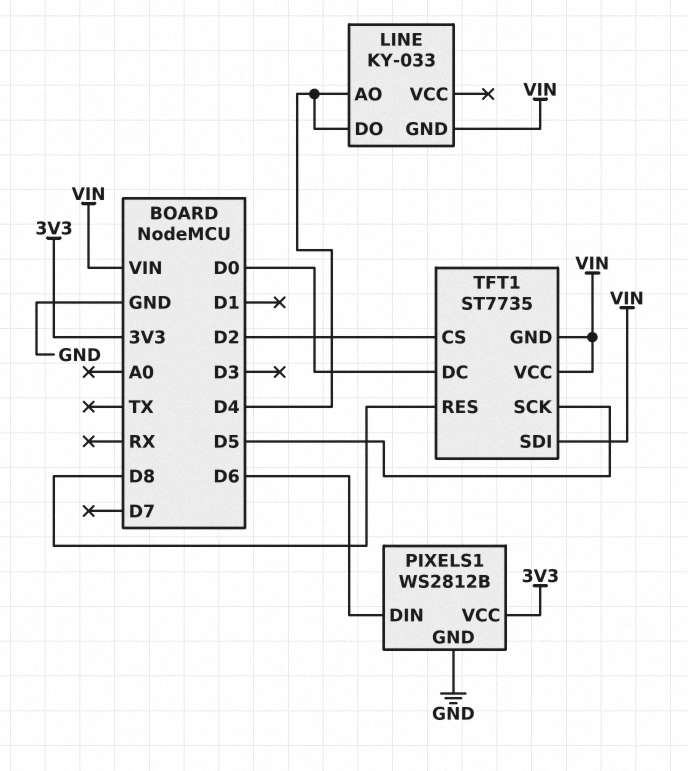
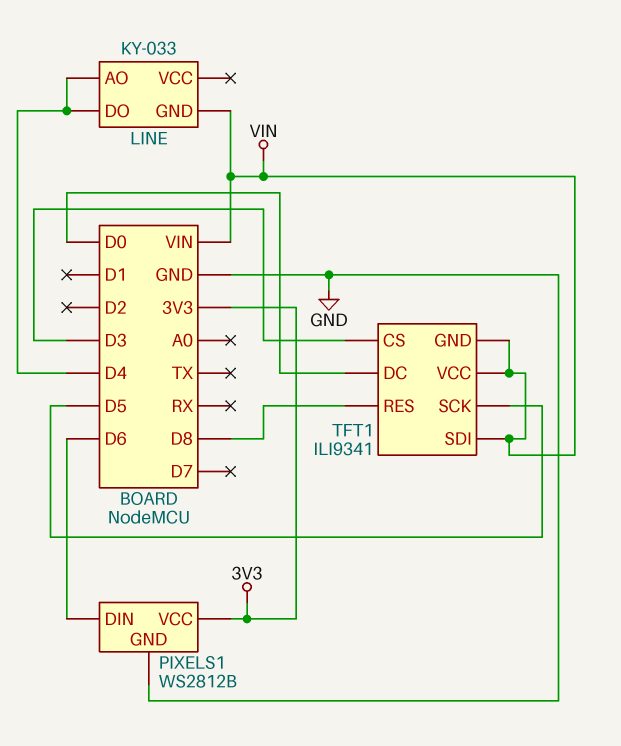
TFT1: ST7735 -> ILI9341
TFT1 pin CS: D2 -> D3

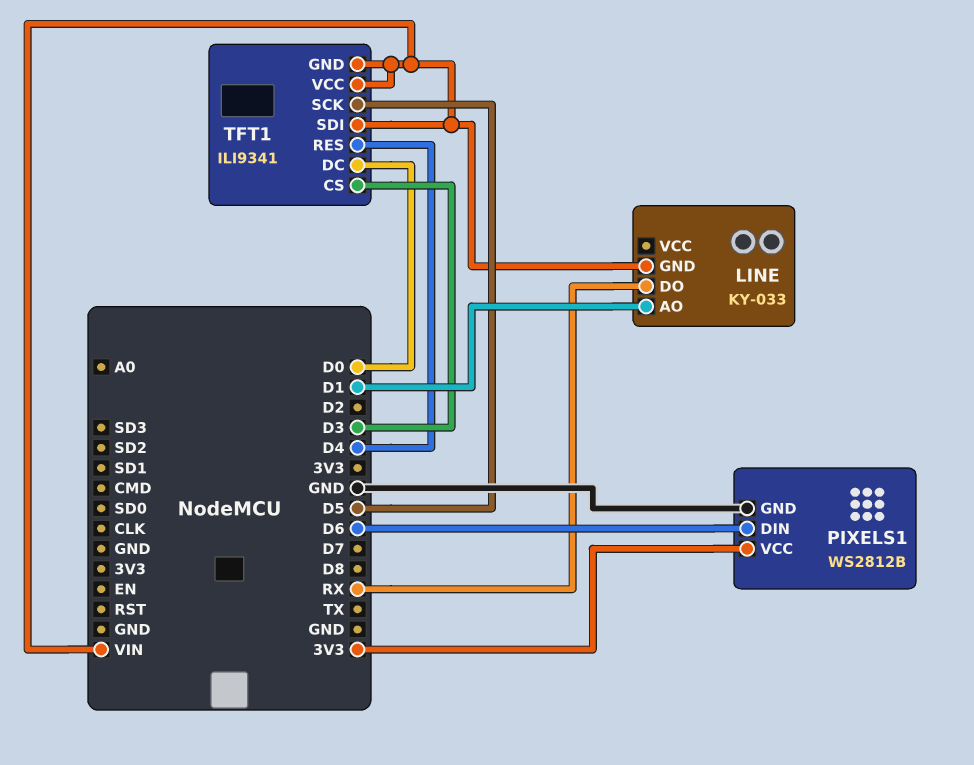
LINE pin AO: D4 -> D1
LINE pin DO: D4 -> RX
TFT1 pin RES: D8 -> D4

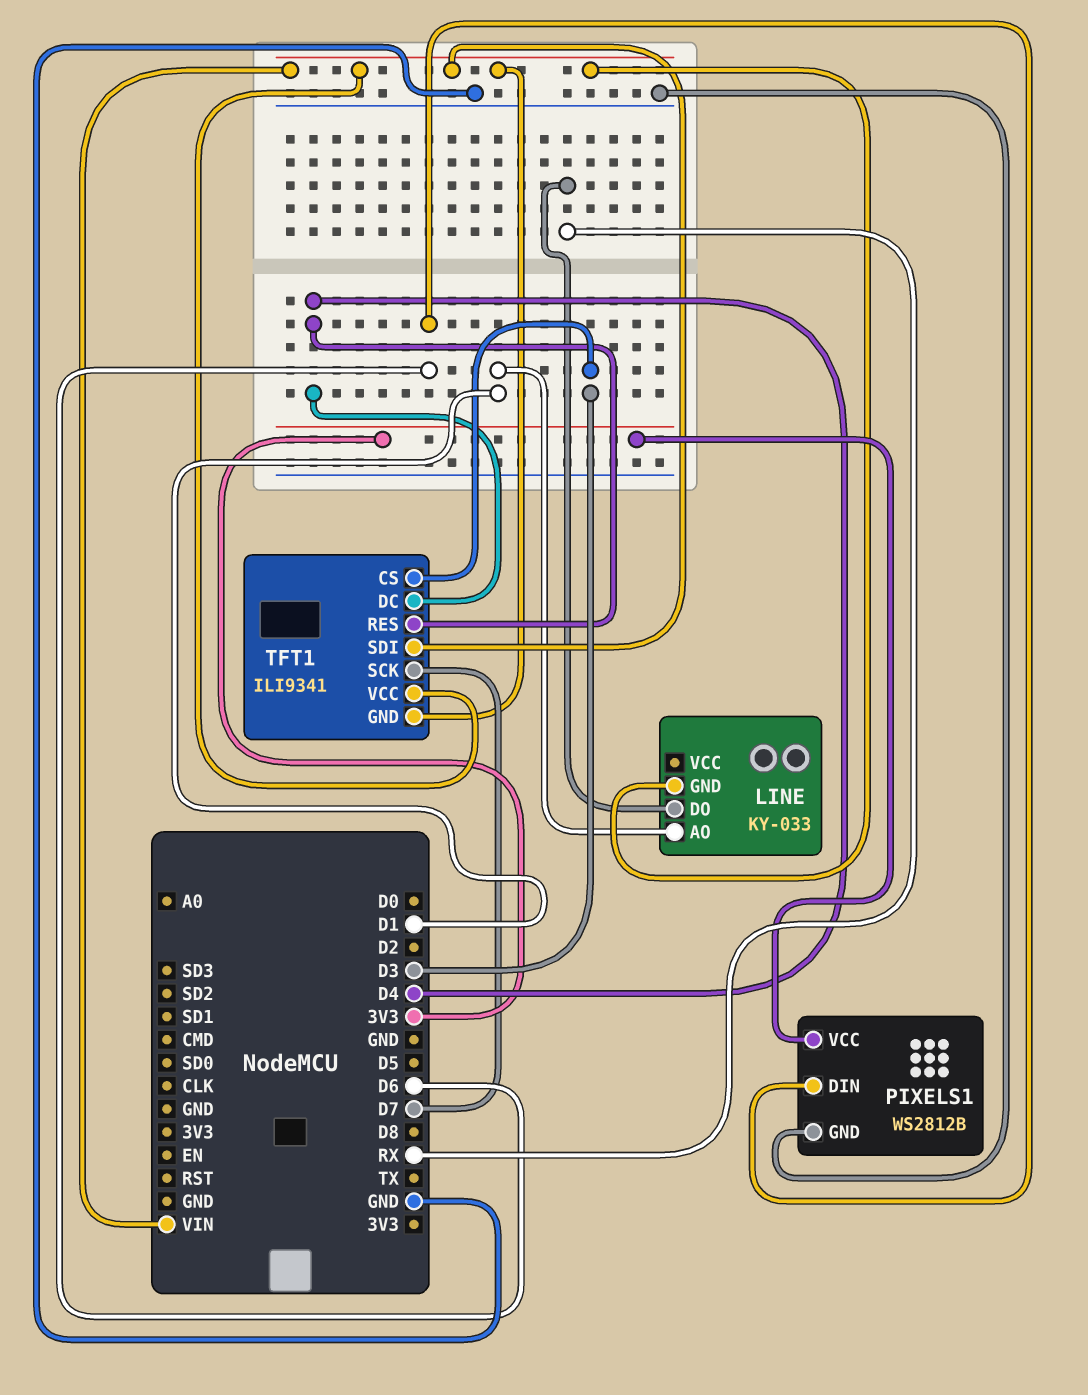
TFT1 pin DC: D0 -> D4
TFT1 pin SCK: D5 -> D7

